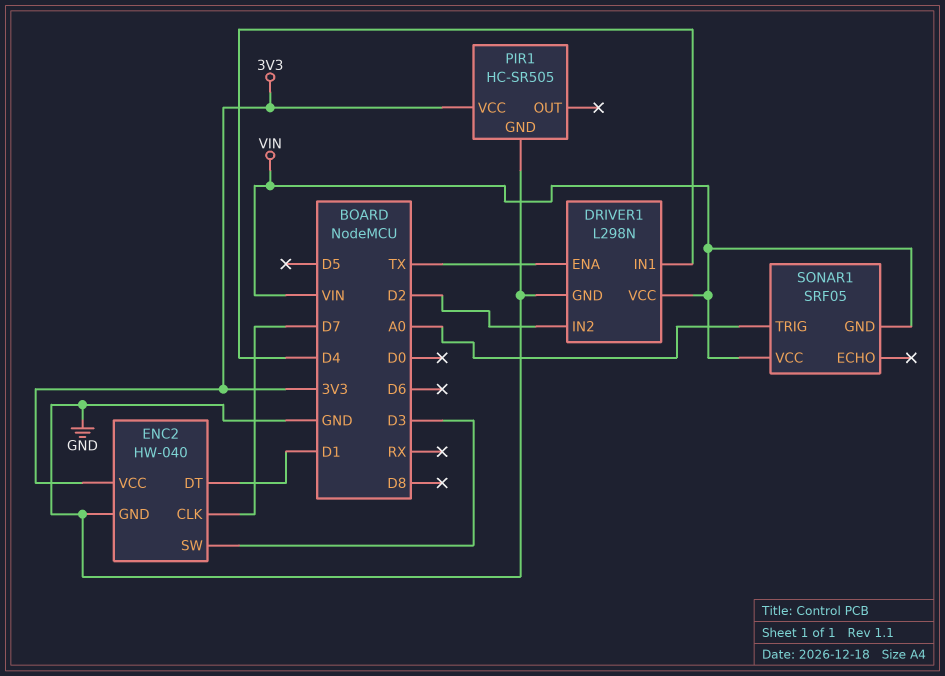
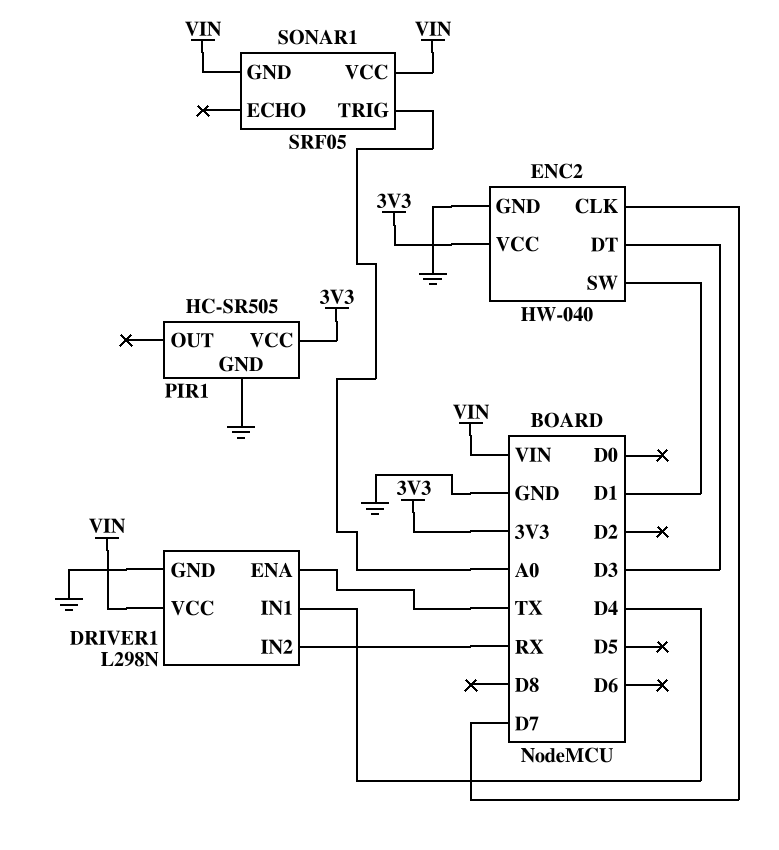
DRIVER1 pin IN2: D2 -> RX
ENC2 pin DT: D1 -> D3
ENC2 pin SW: D3 -> D1

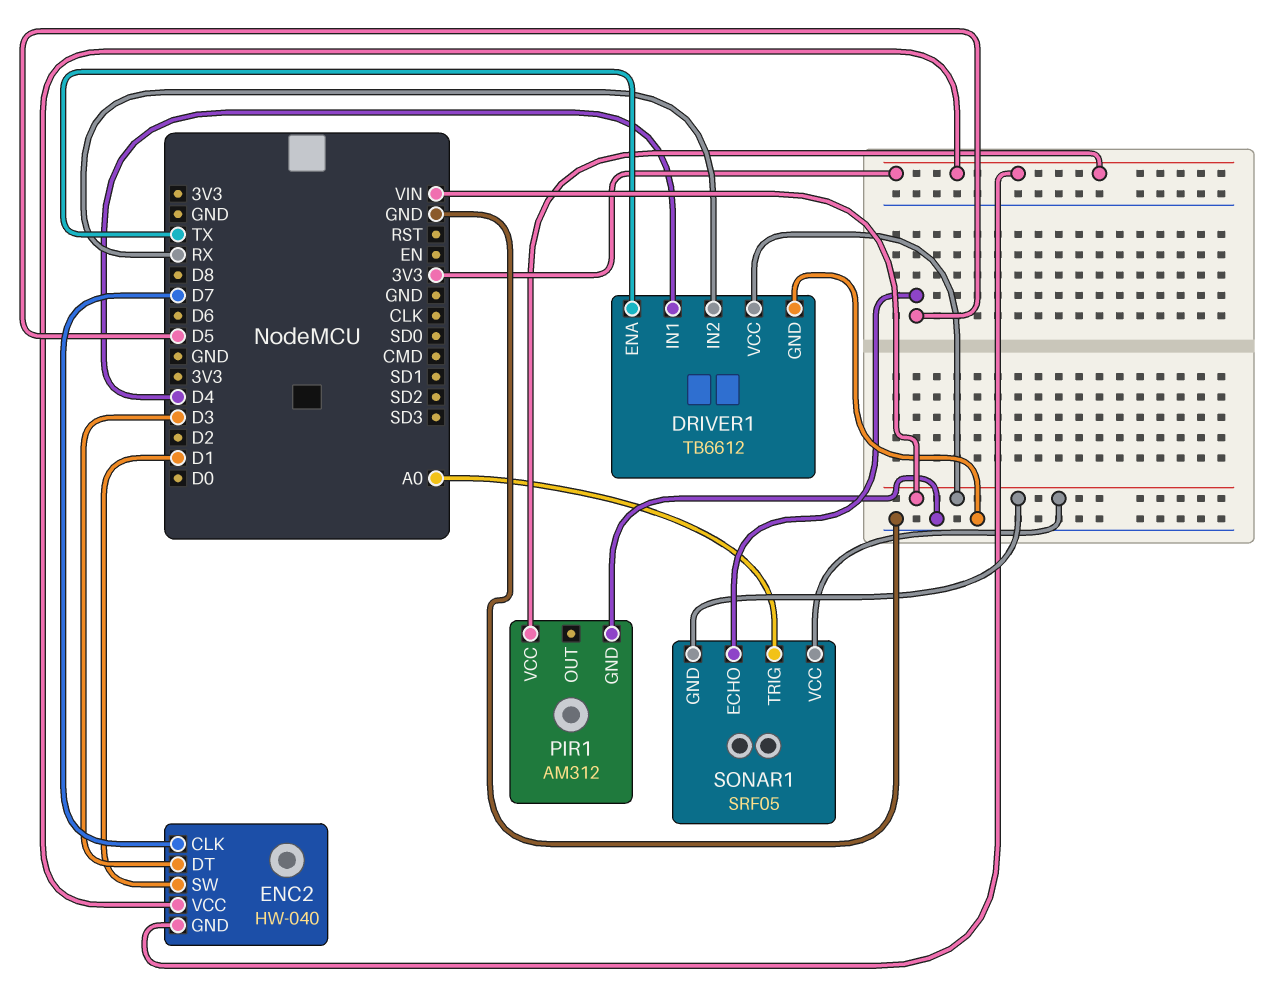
DRIVER1: L298N -> TB6612
ENC2 pin GND: GND -> 3V3
PIR1: HC-SR505 -> AM312
SONAR1 pin ECHO: none -> D5

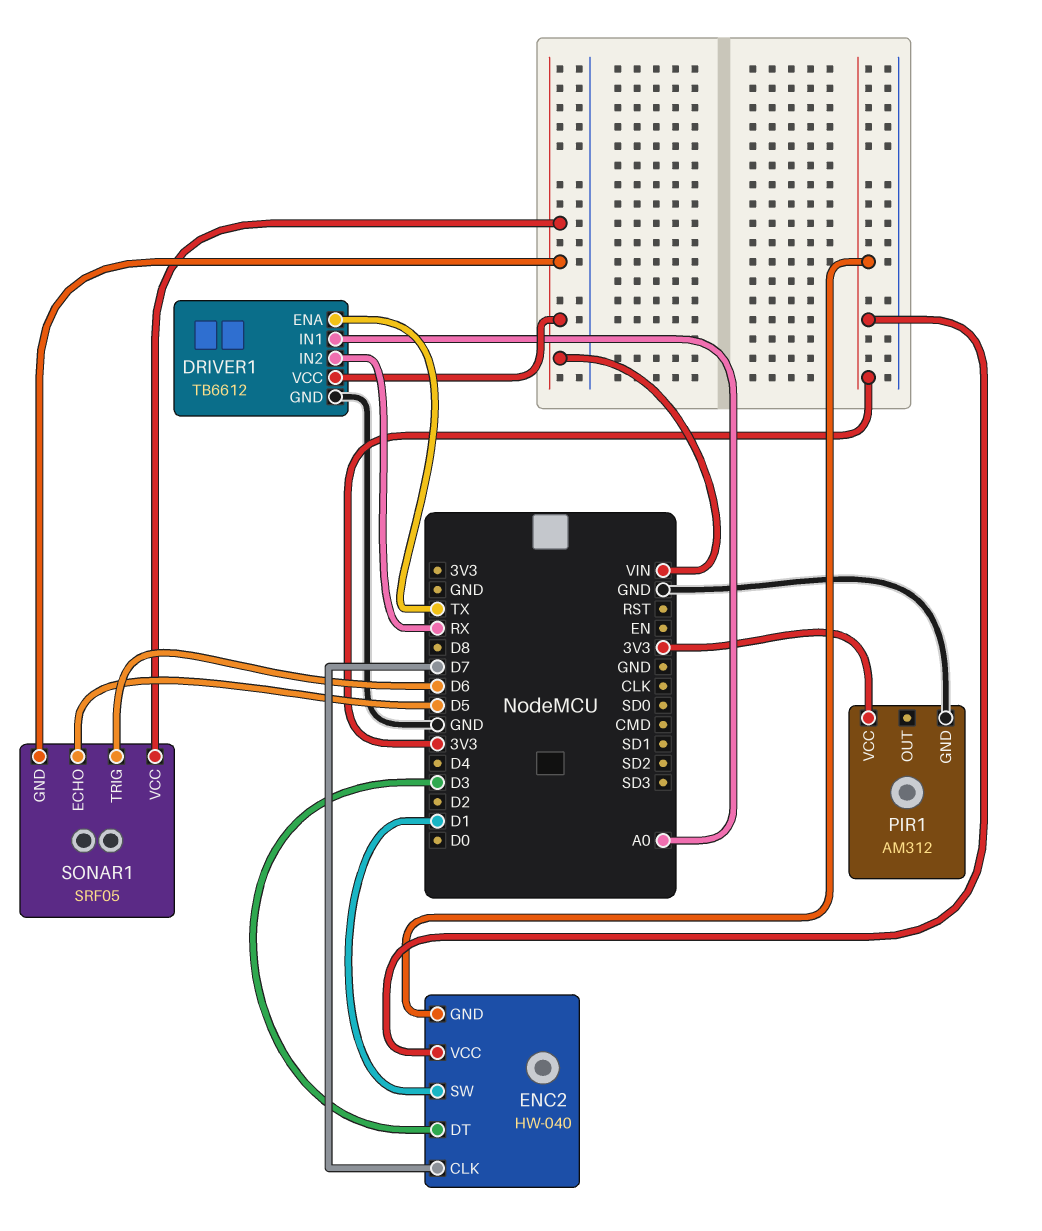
DRIVER1 pin IN1: D4 -> A0
SONAR1 pin TRIG: A0 -> D6

